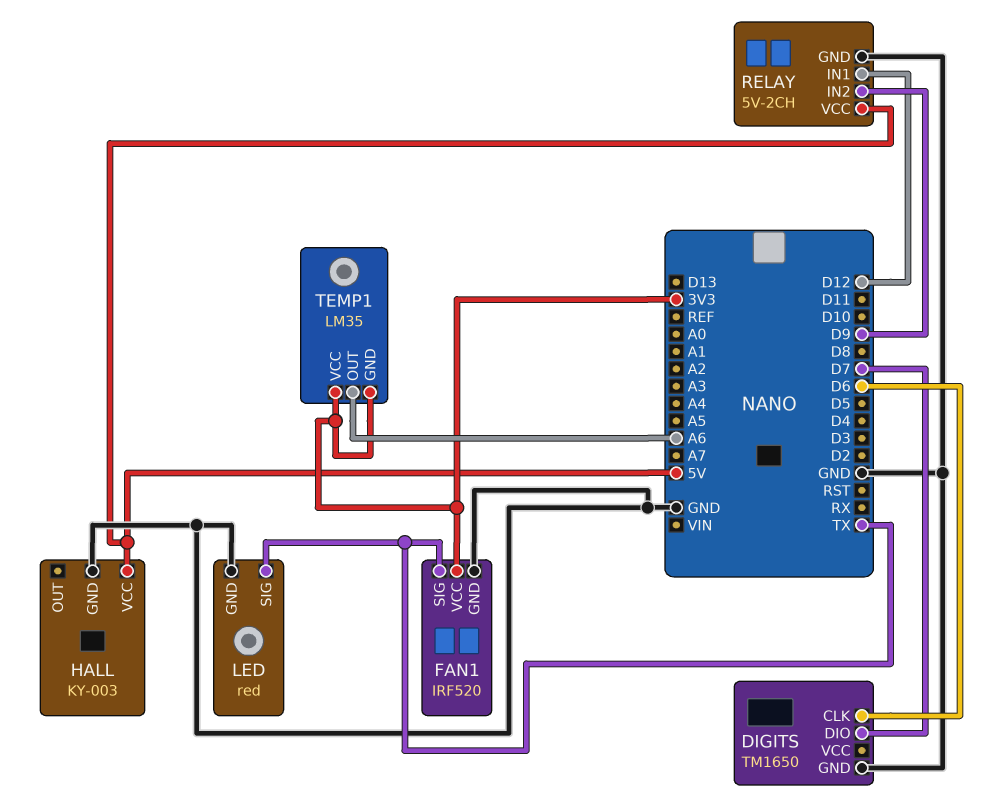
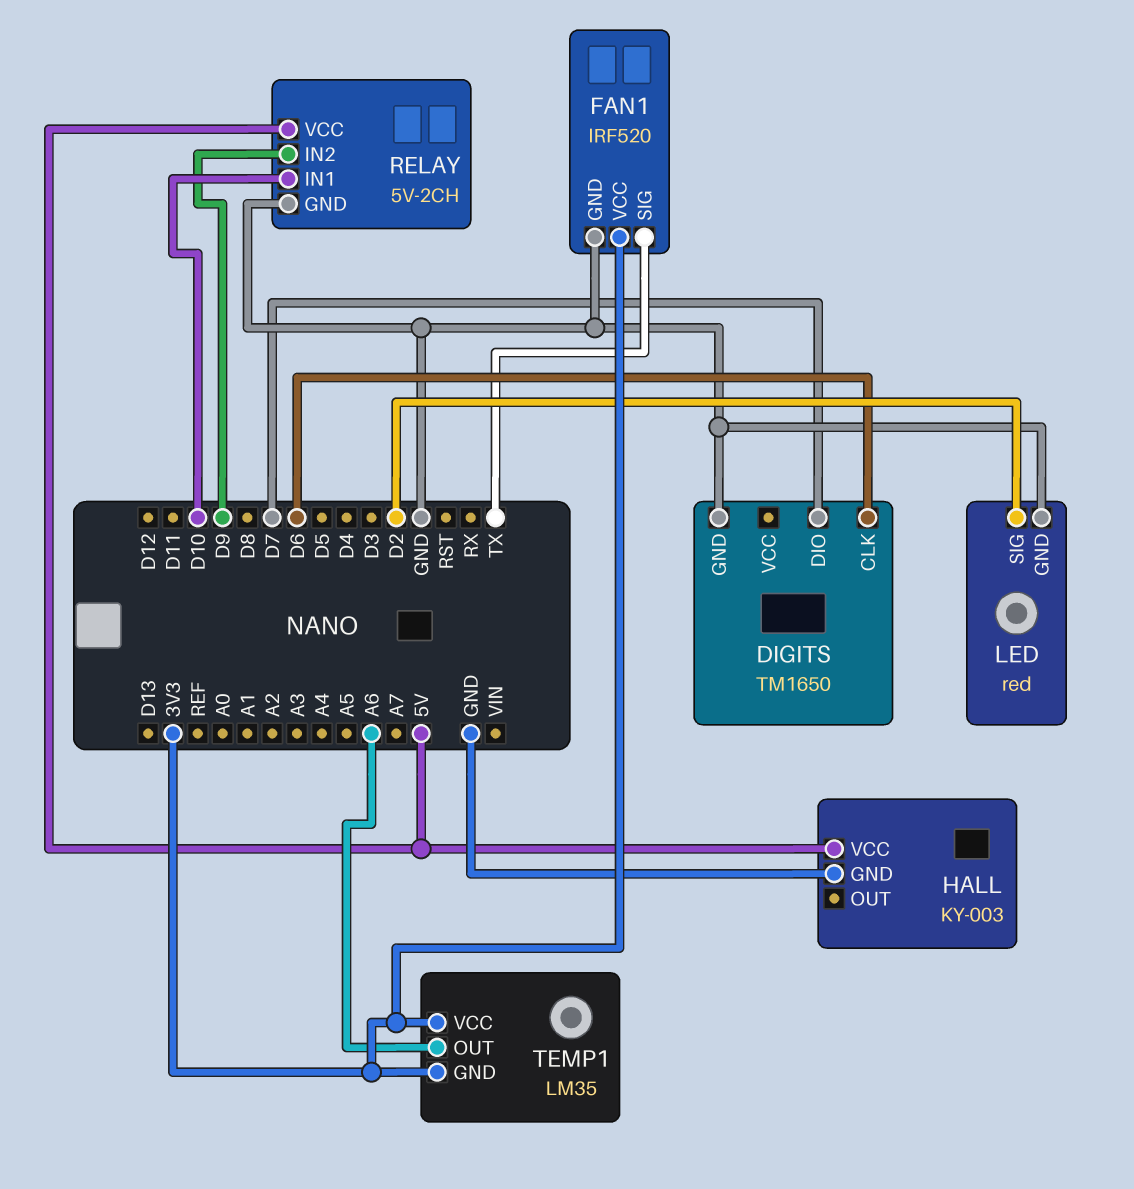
LED pin SIG: TX -> D2
RELAY pin IN1: D12 -> D10

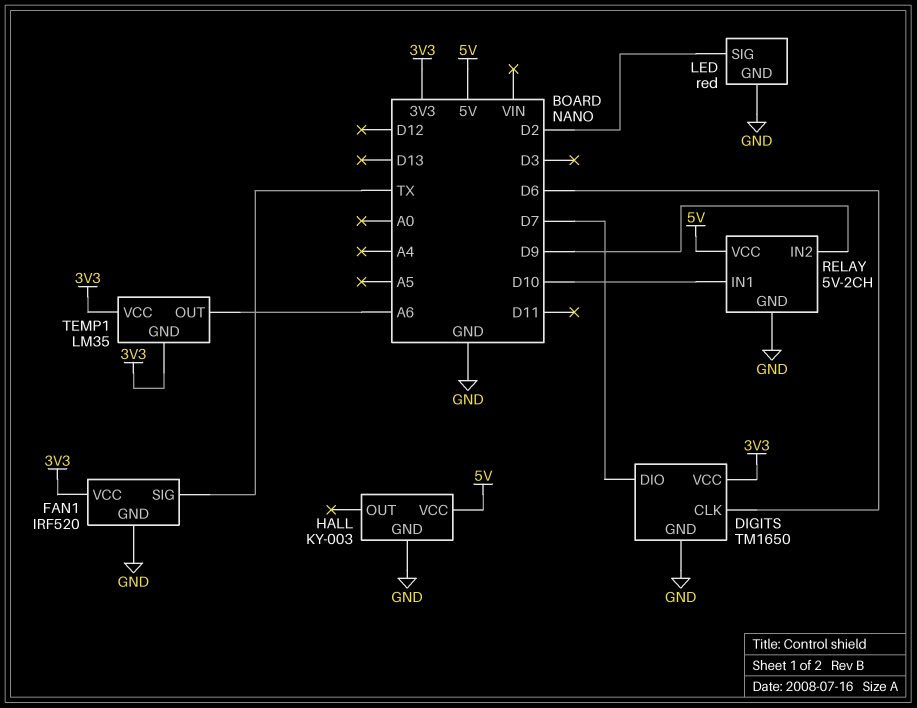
DIGITS pin VCC: none -> 3V3

